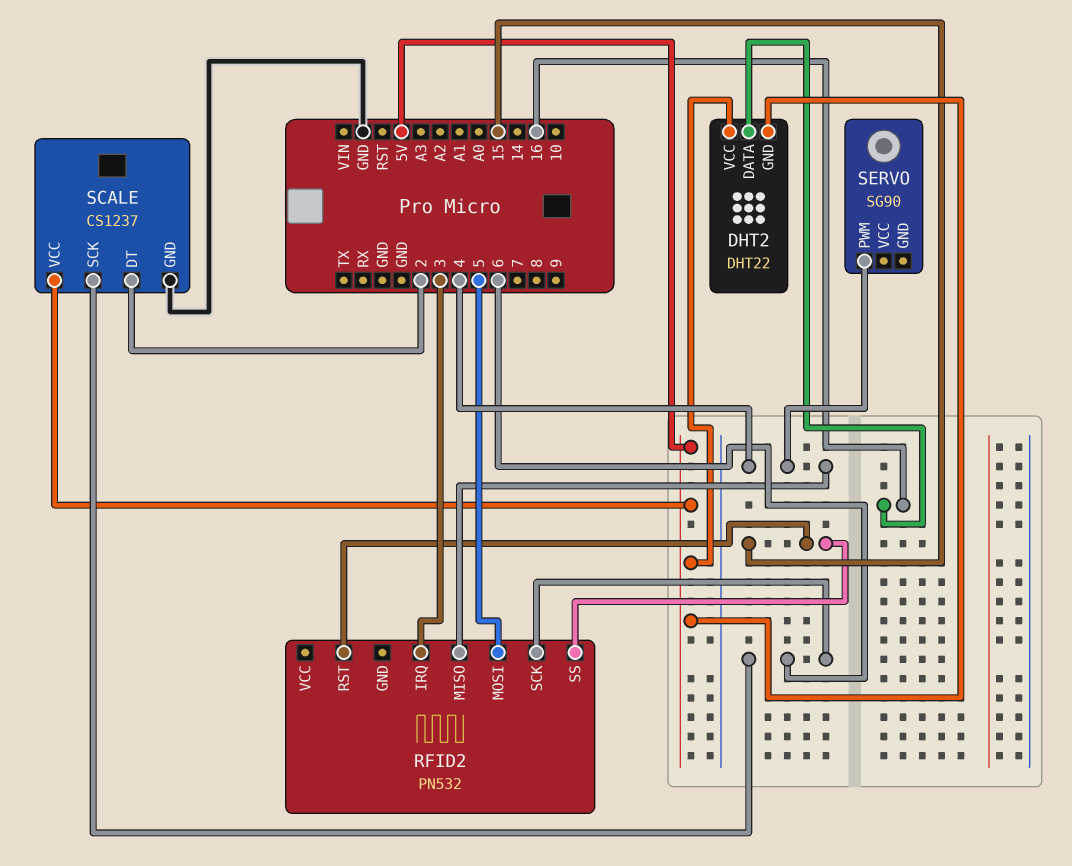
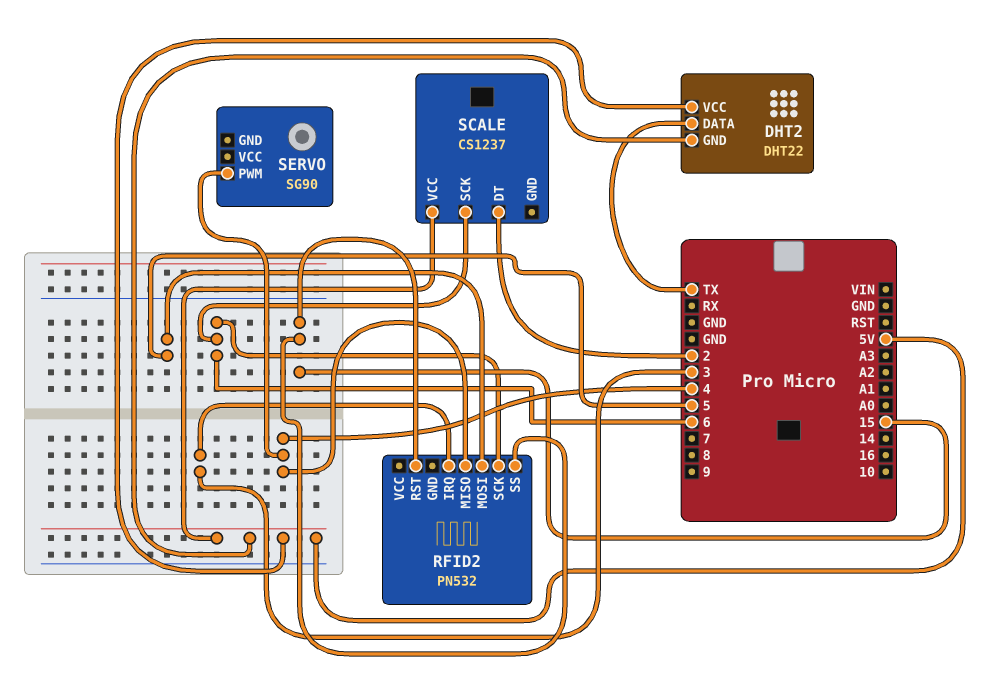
DHT2 pin DATA: 16 -> TX
SCALE pin GND: GND -> none

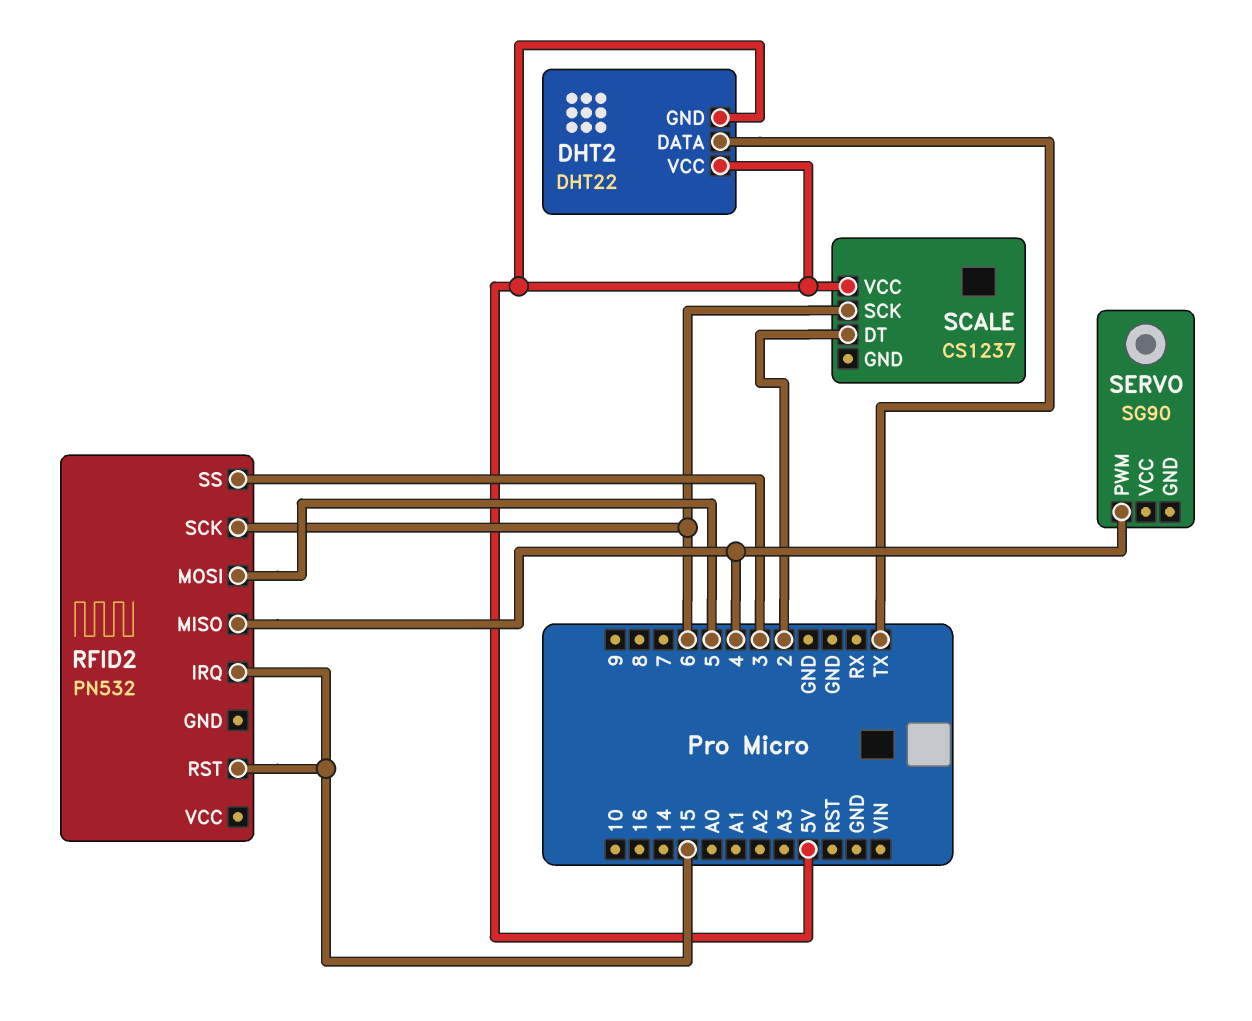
RFID2 pin IRQ: 3 -> 15
RFID2 pin SS: 15 -> 3

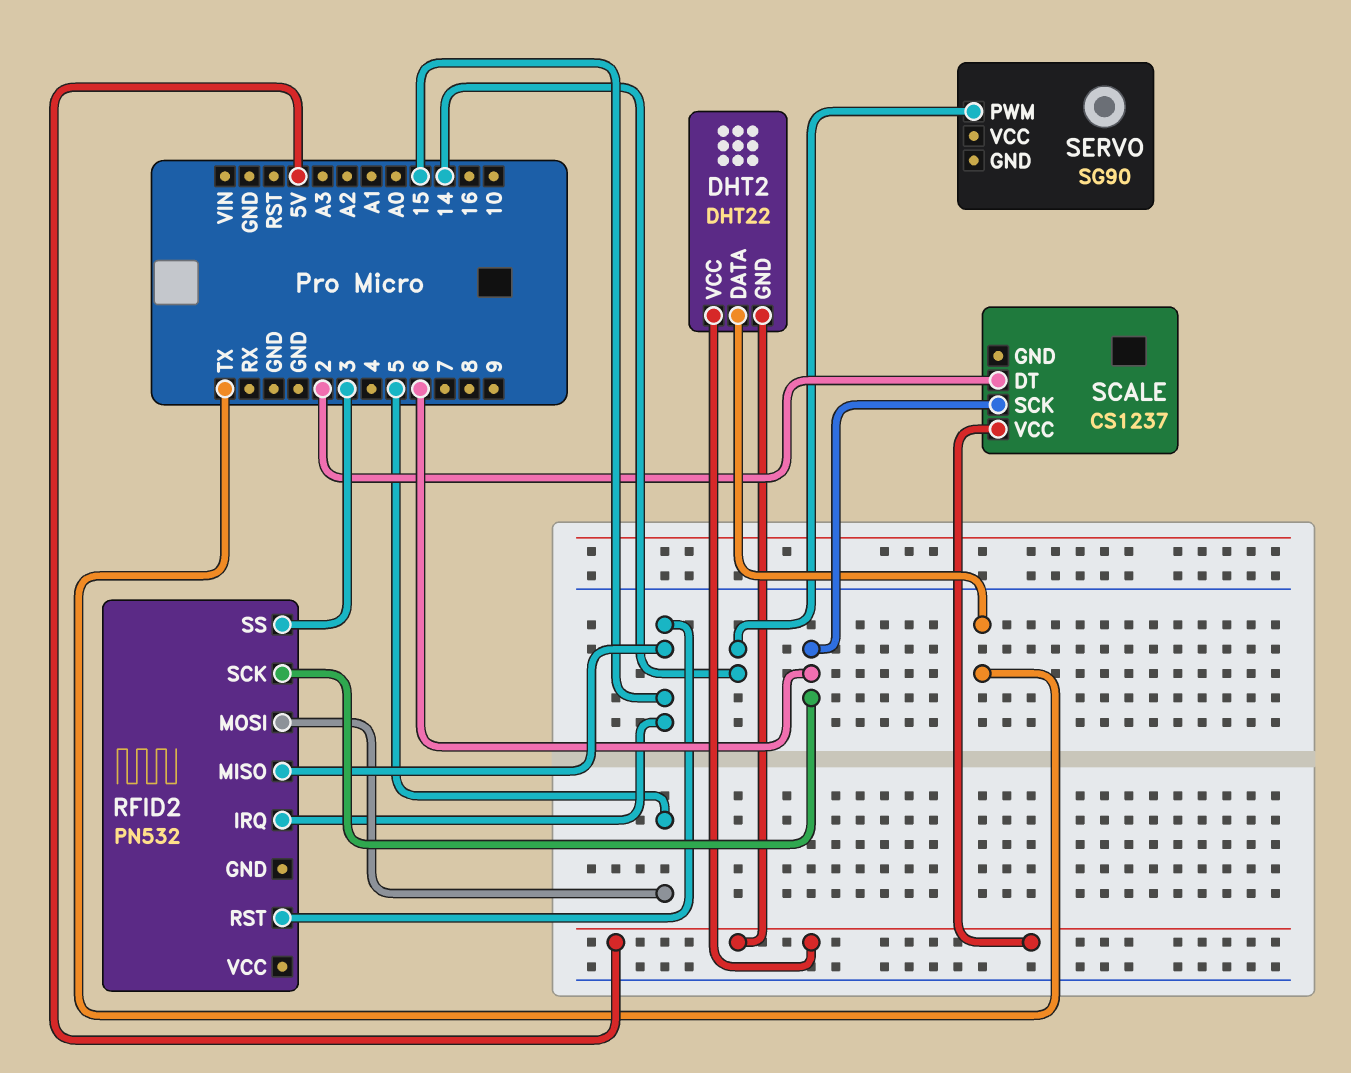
RFID2 pin MISO: 4 -> 15
SERVO pin PWM: 4 -> 14

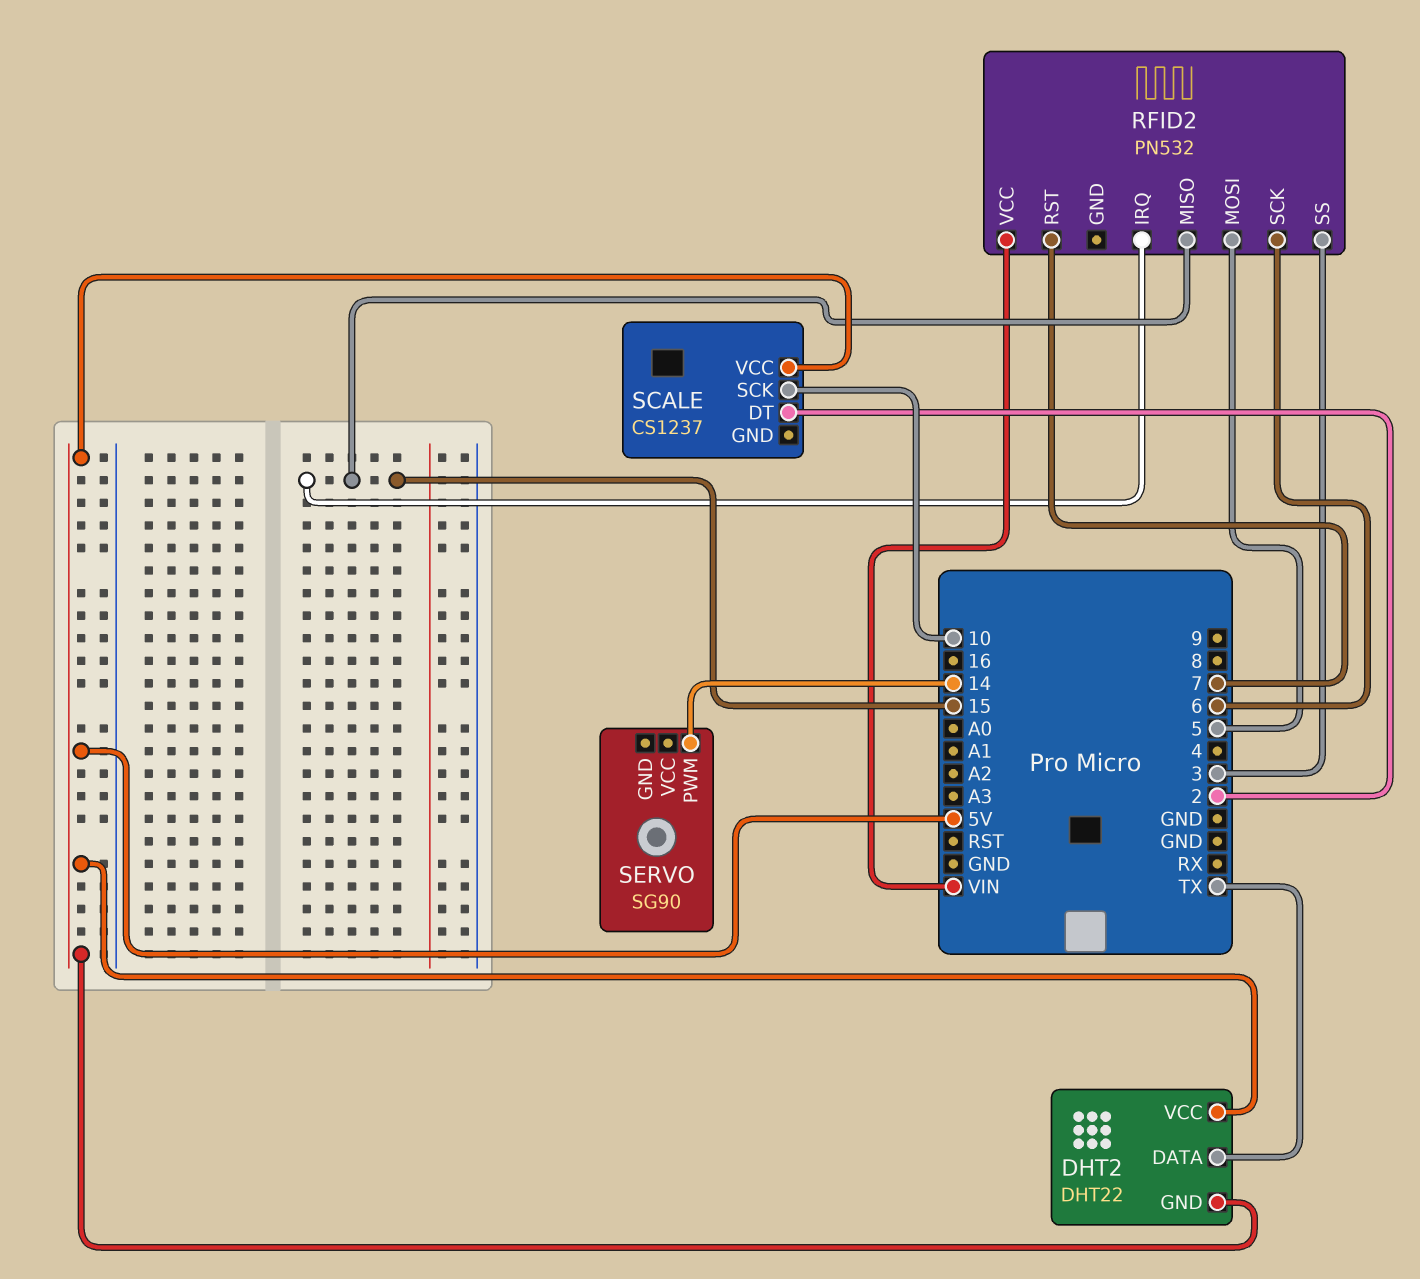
RFID2 pin RST: 15 -> 7
RFID2 pin VCC: none -> VIN
SCALE pin SCK: 6 -> 10

